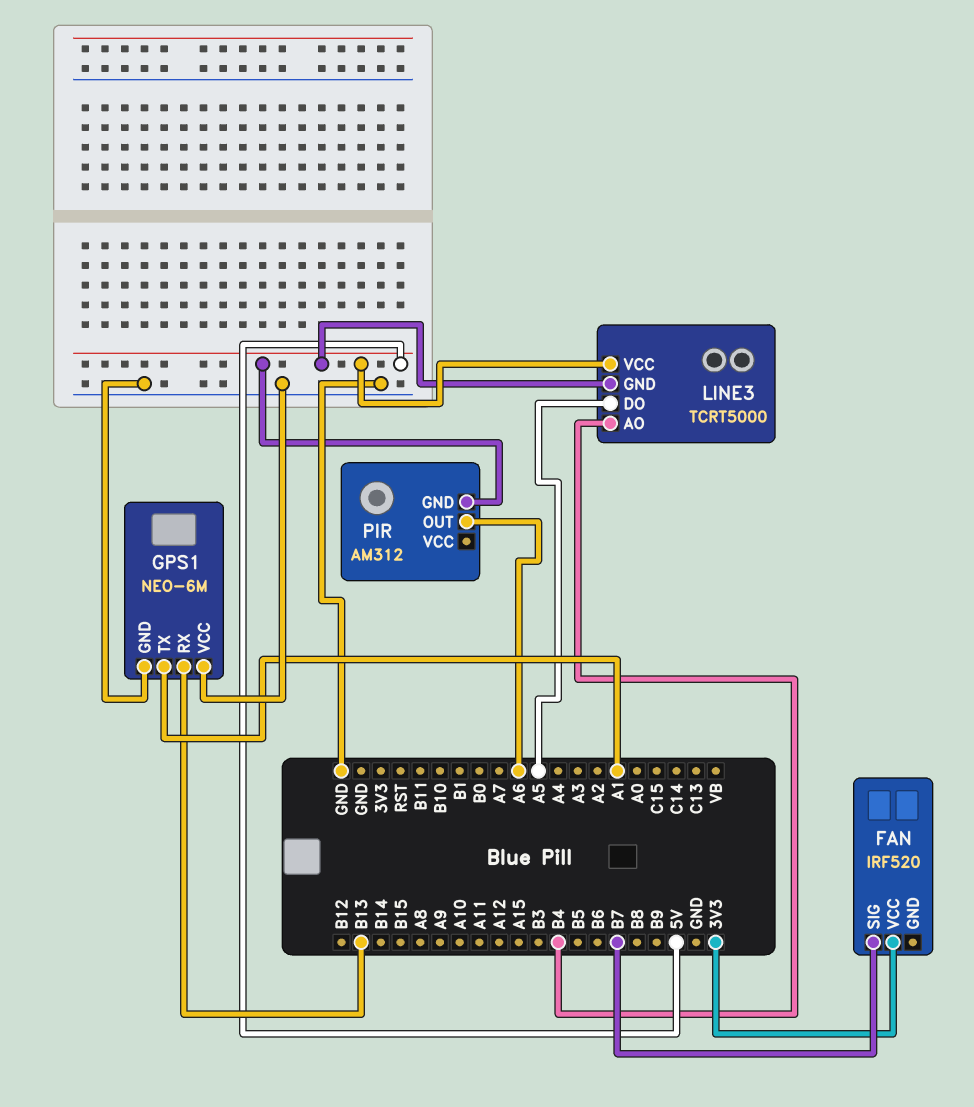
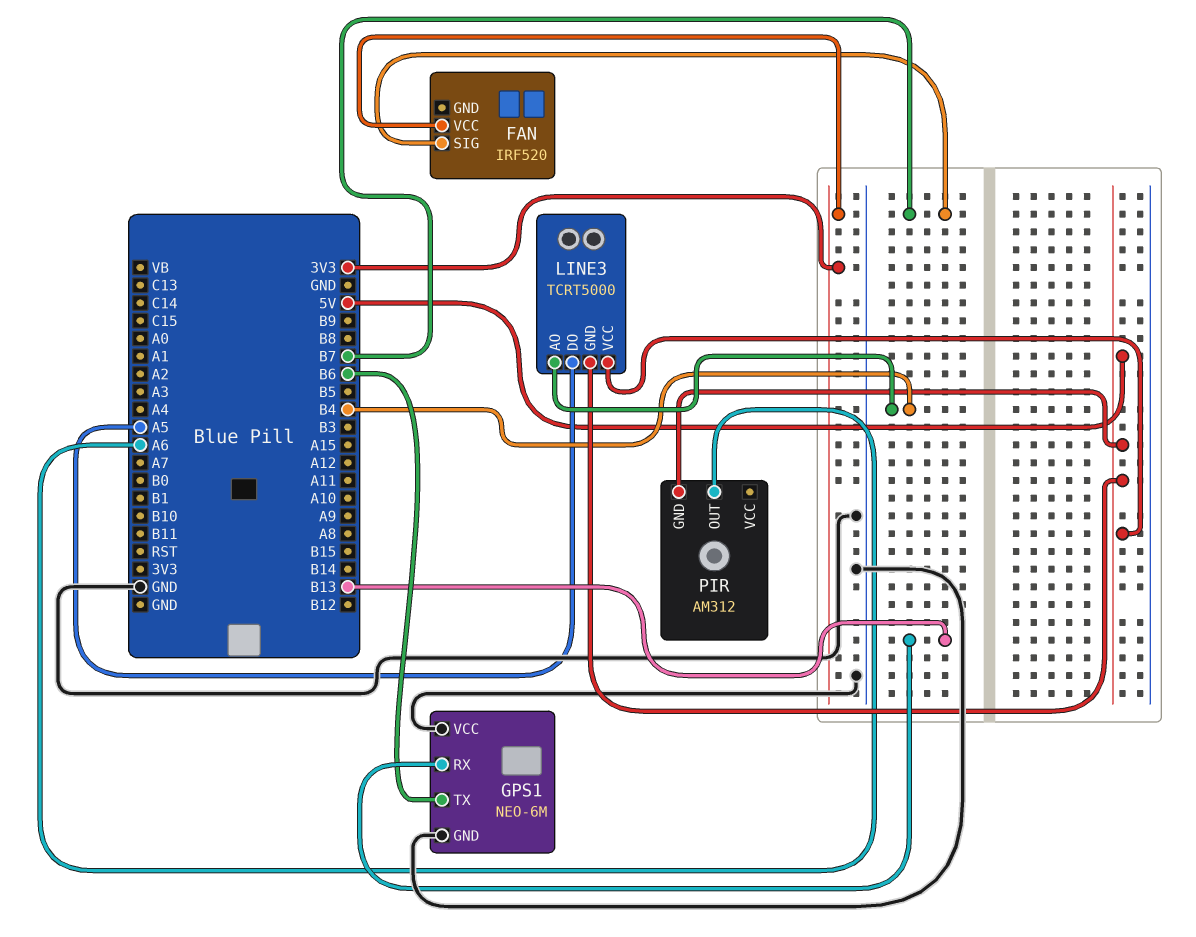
GPS1 pin TX: A1 -> B6

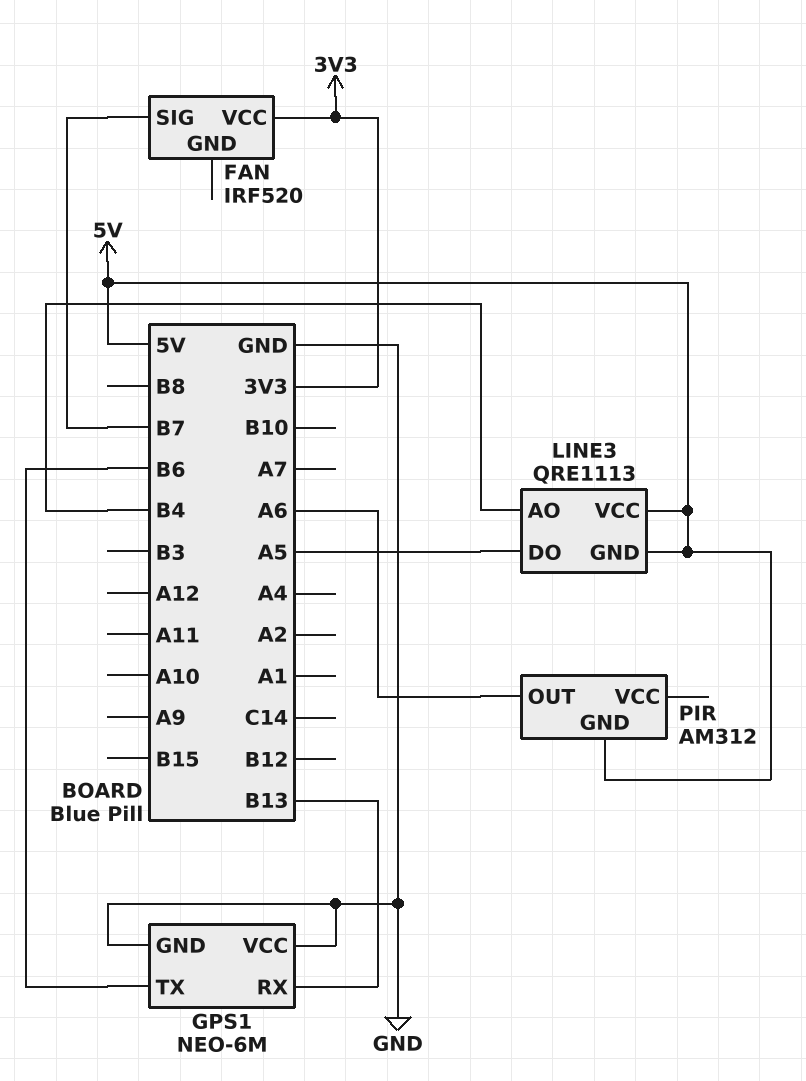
LINE3: TCRT5000 -> QRE1113

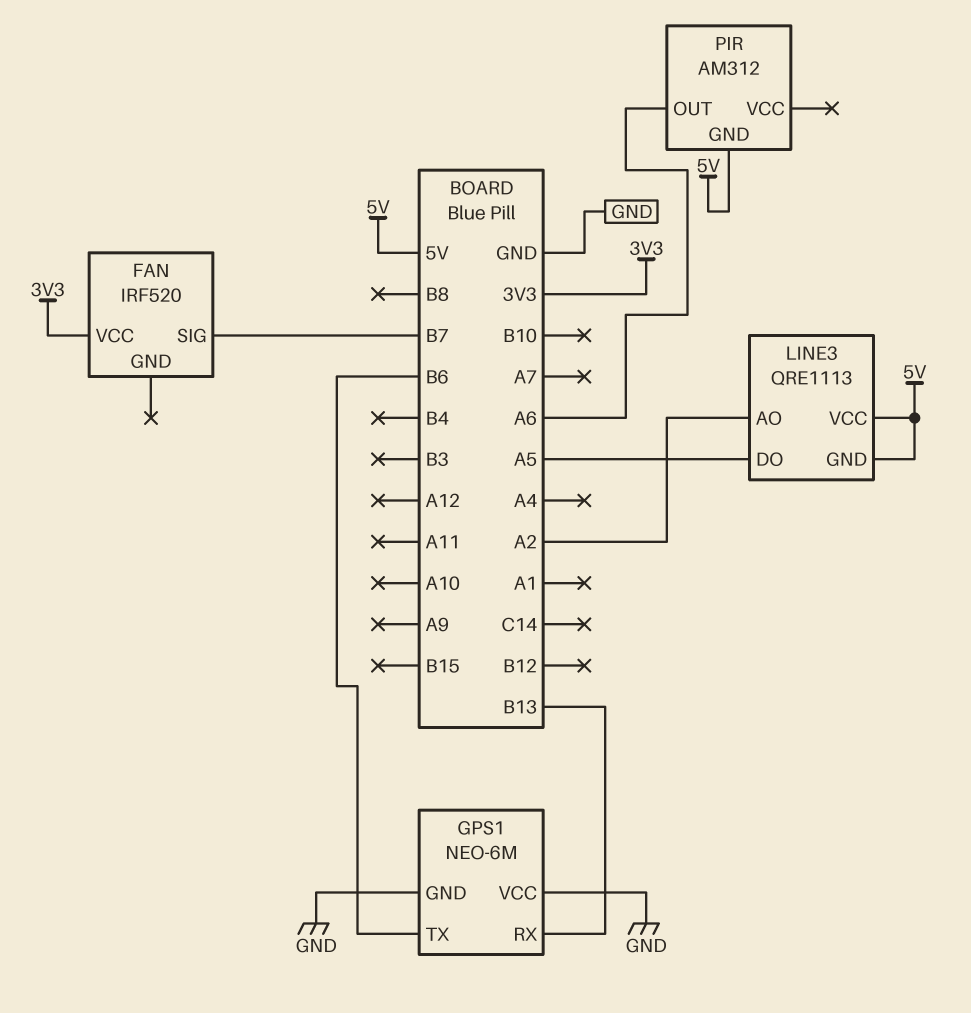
LINE3 pin AO: B4 -> A2

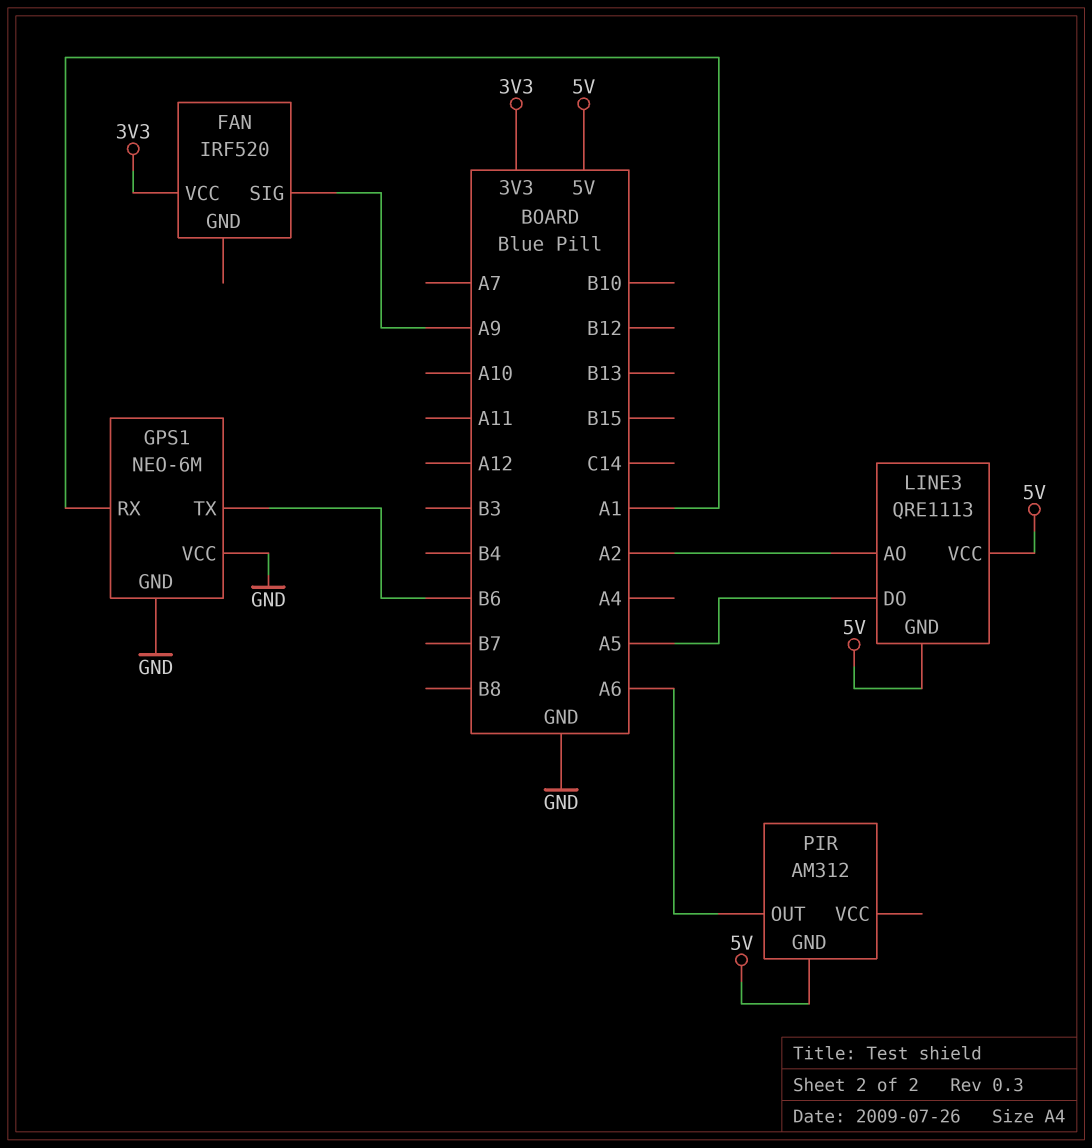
FAN pin SIG: B7 -> A9
GPS1 pin RX: B13 -> A1

